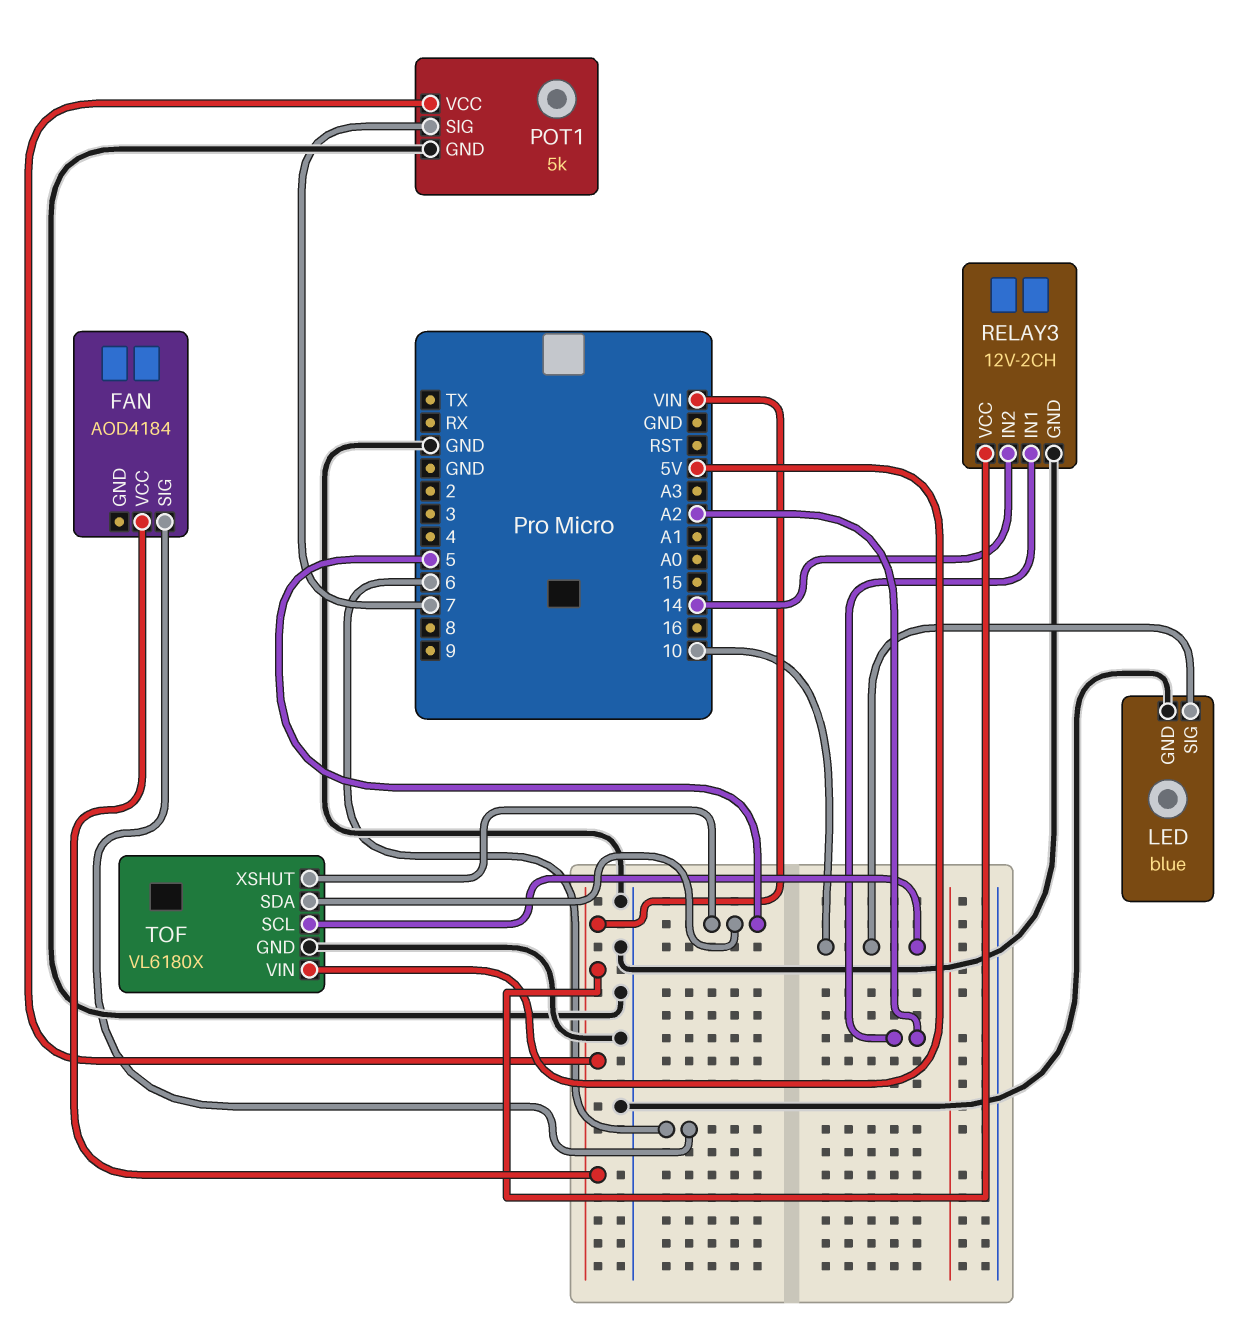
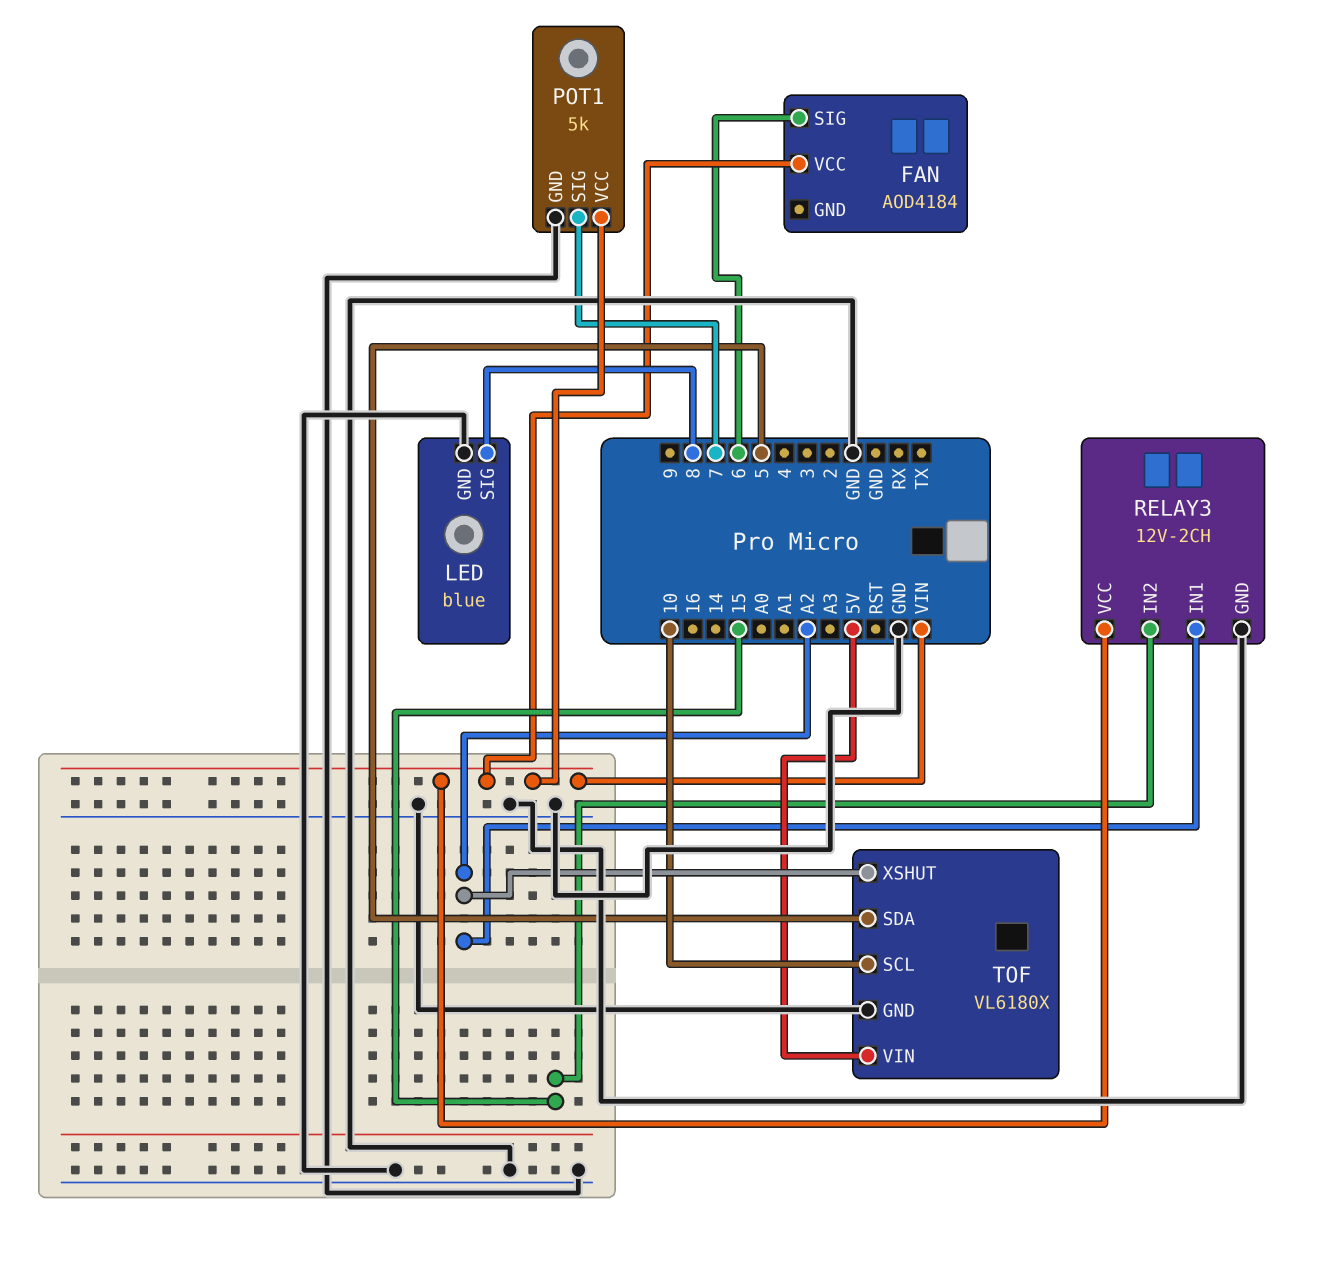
LED pin SIG: 10 -> 8
RELAY3 pin IN2: 14 -> 15
TOF pin XSHUT: 5 -> A2

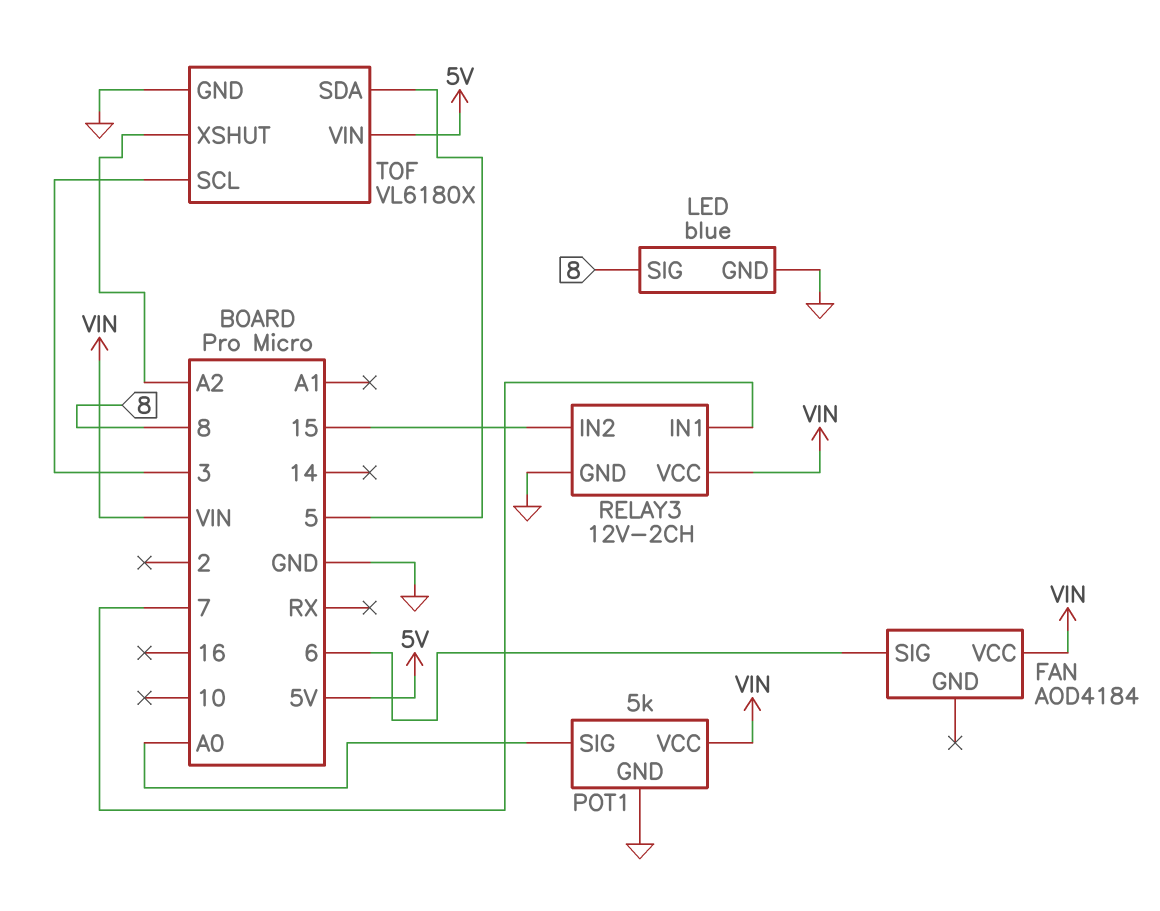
POT1 pin SIG: 7 -> A0
RELAY3 pin IN1: A2 -> 7
TOF pin SCL: 10 -> 3

